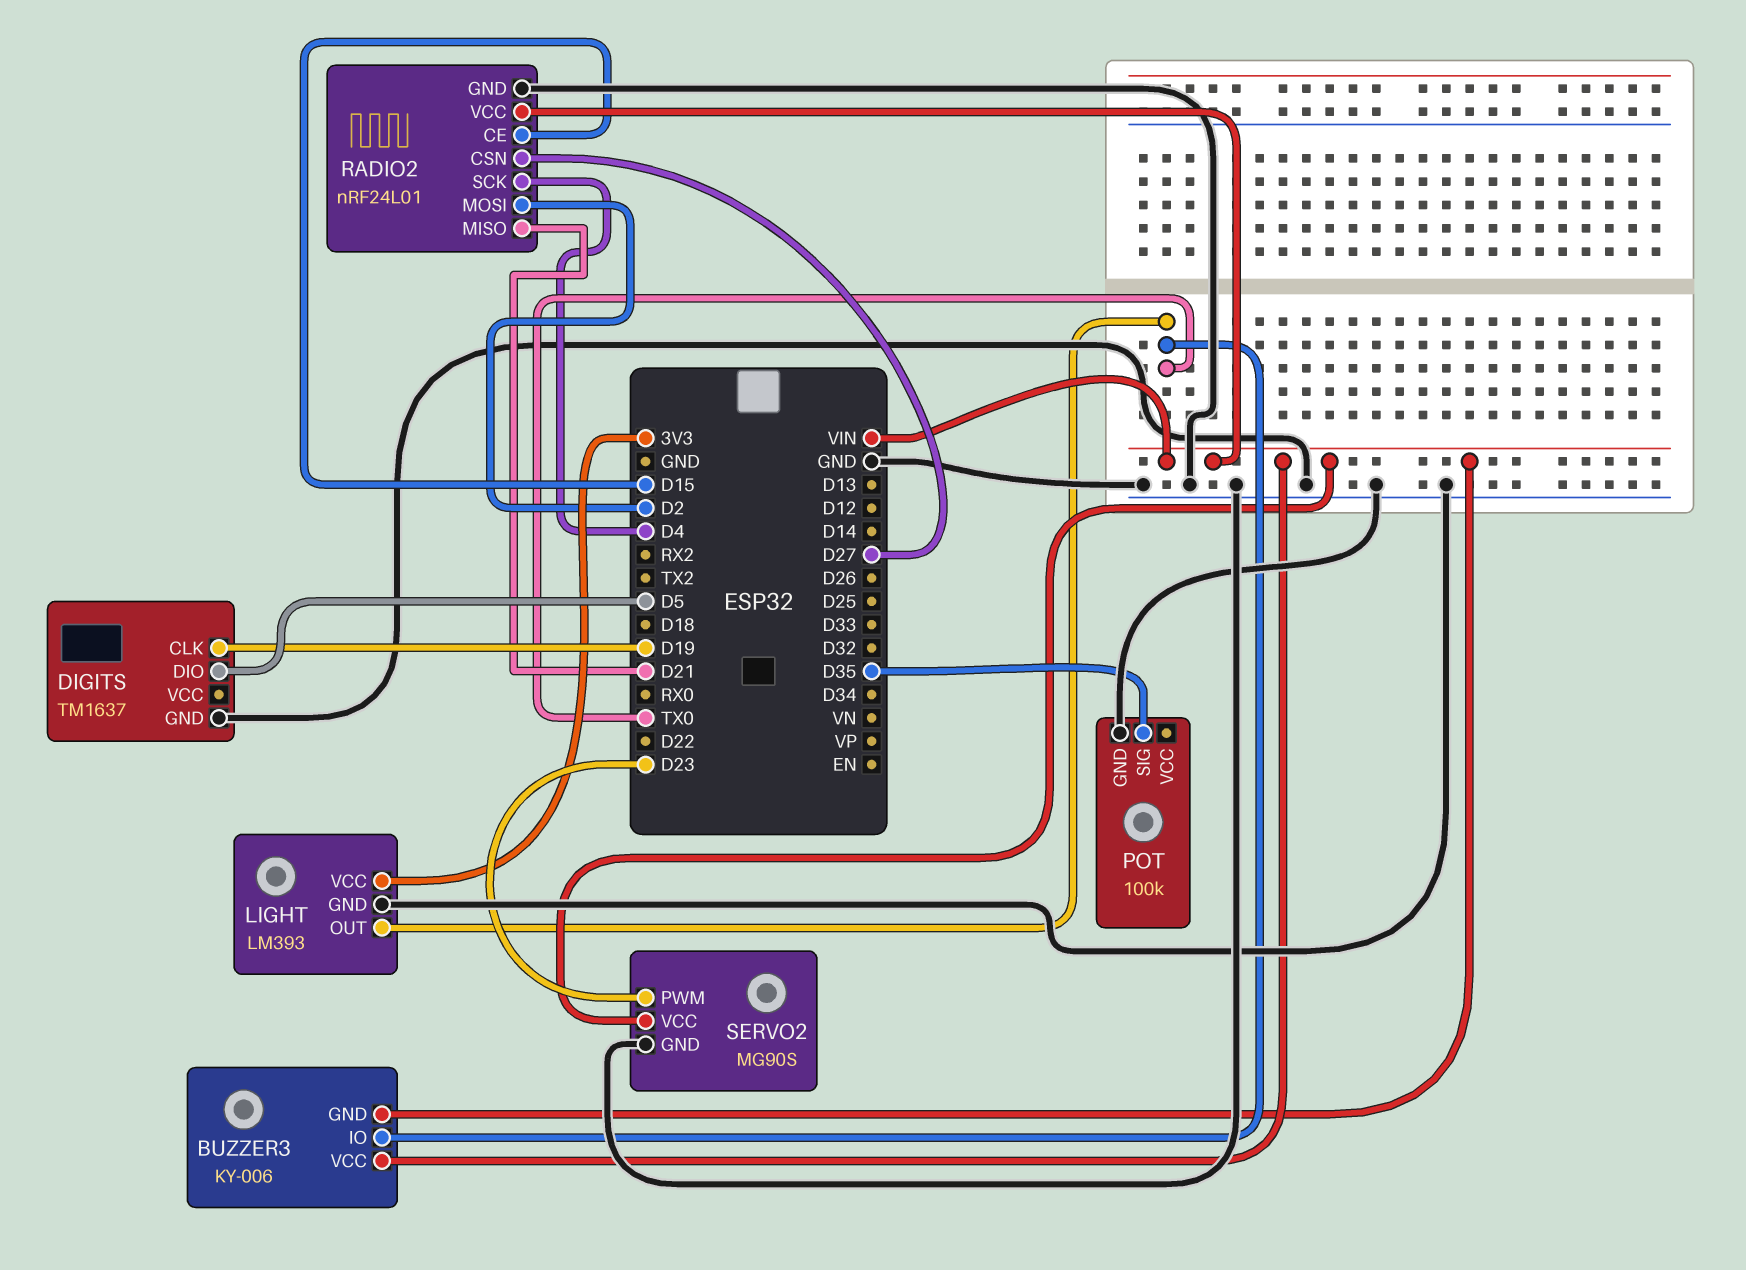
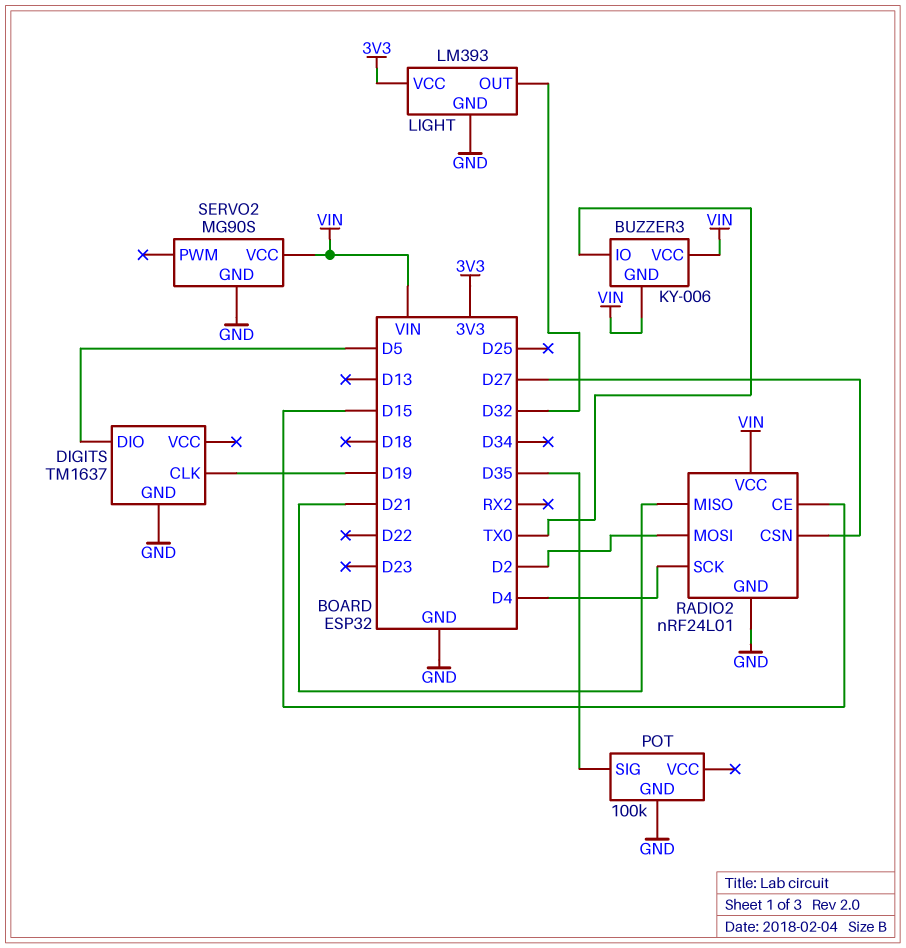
LIGHT pin OUT: TX0 -> D32
SERVO2 pin PWM: D23 -> none

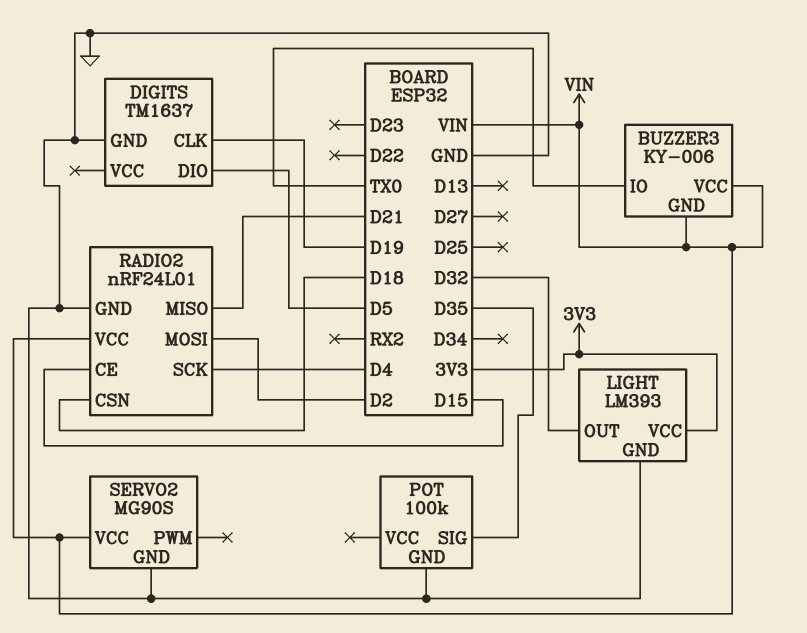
RADIO2 pin CSN: D27 -> D18

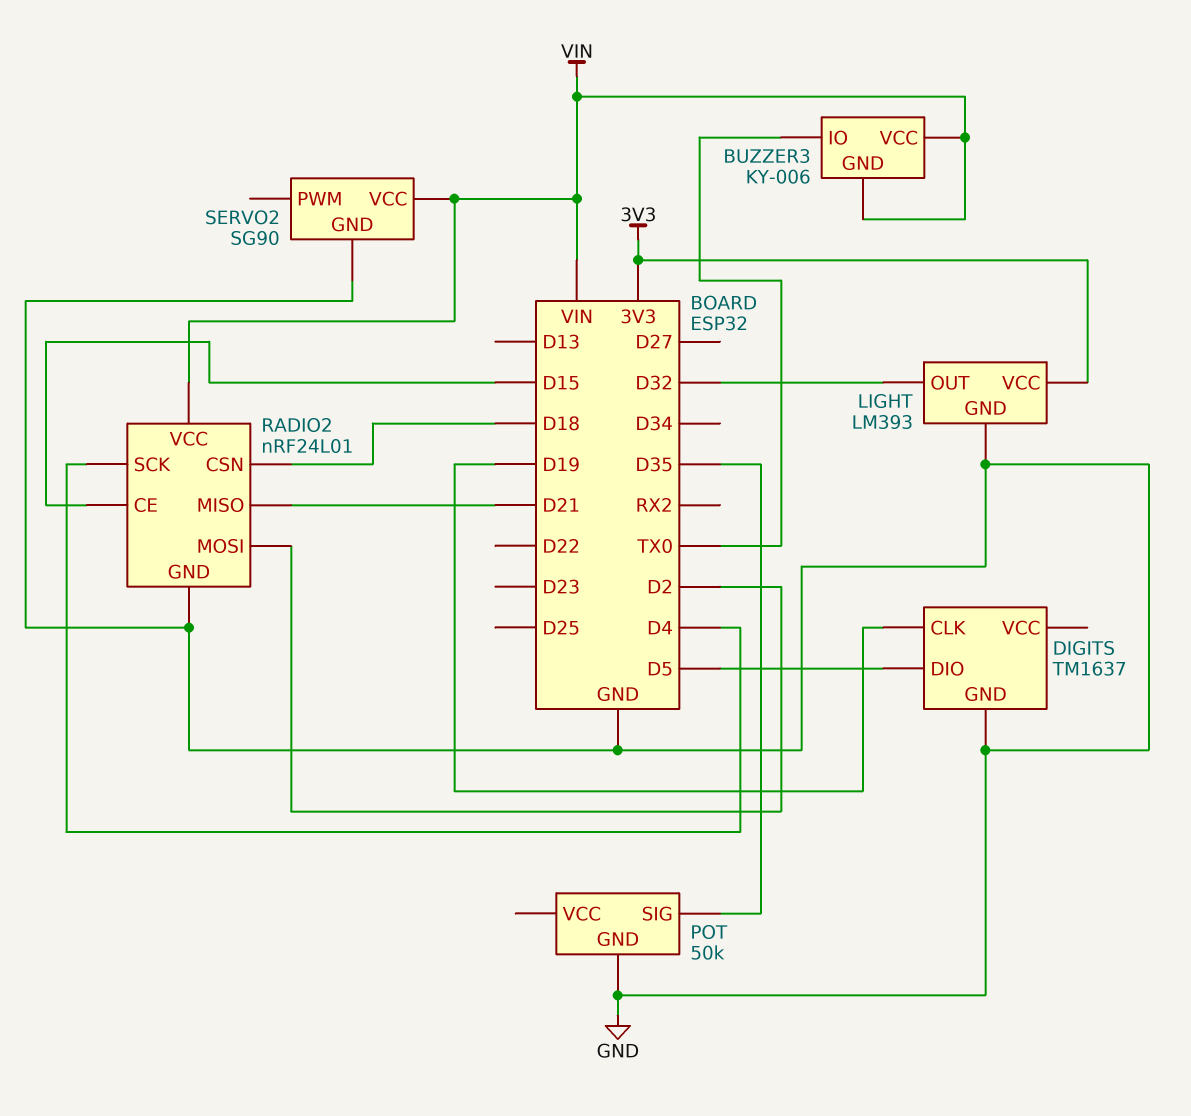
POT: 100k -> 50k
SERVO2: MG90S -> SG90

